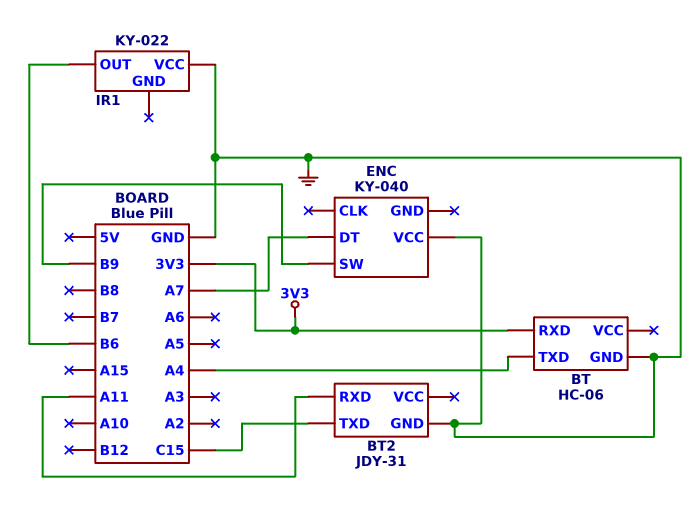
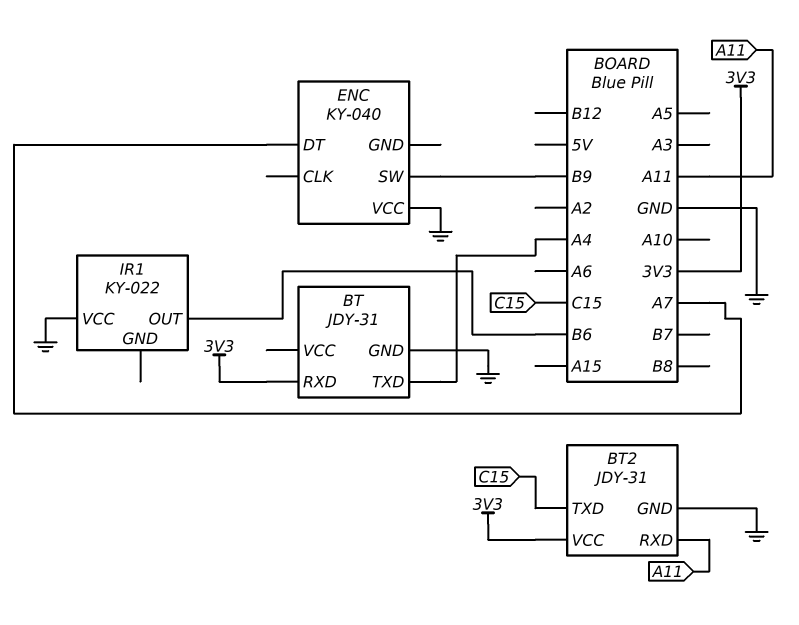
BT: HC-06 -> JDY-31
BT2 pin VCC: none -> 3V3

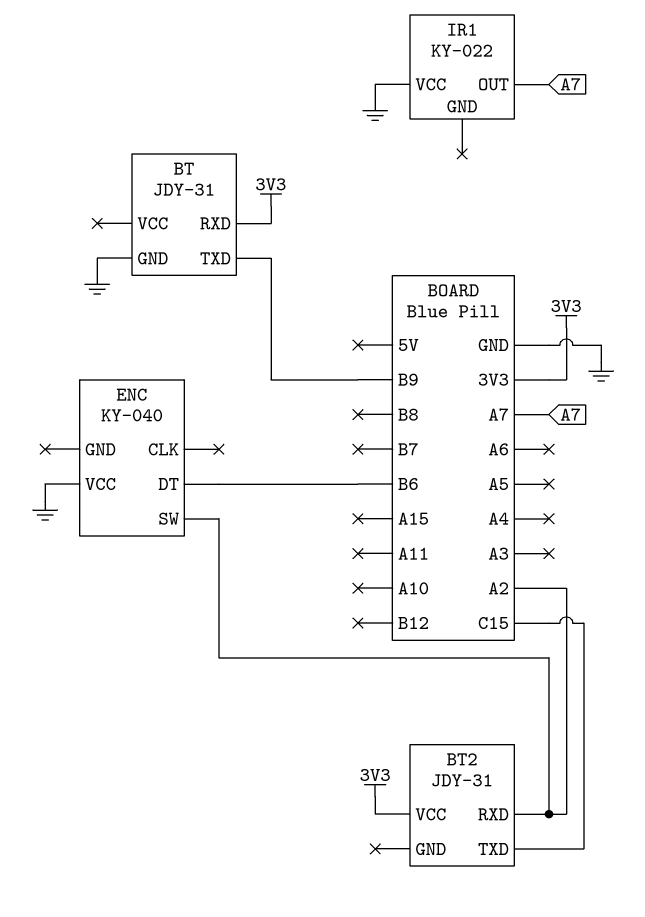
BT pin TXD: A4 -> B9
BT2 pin GND: GND -> none
BT2 pin RXD: A11 -> A2
ENC pin DT: A7 -> B6
ENC pin SW: B9 -> A2
IR1 pin OUT: B6 -> A7

